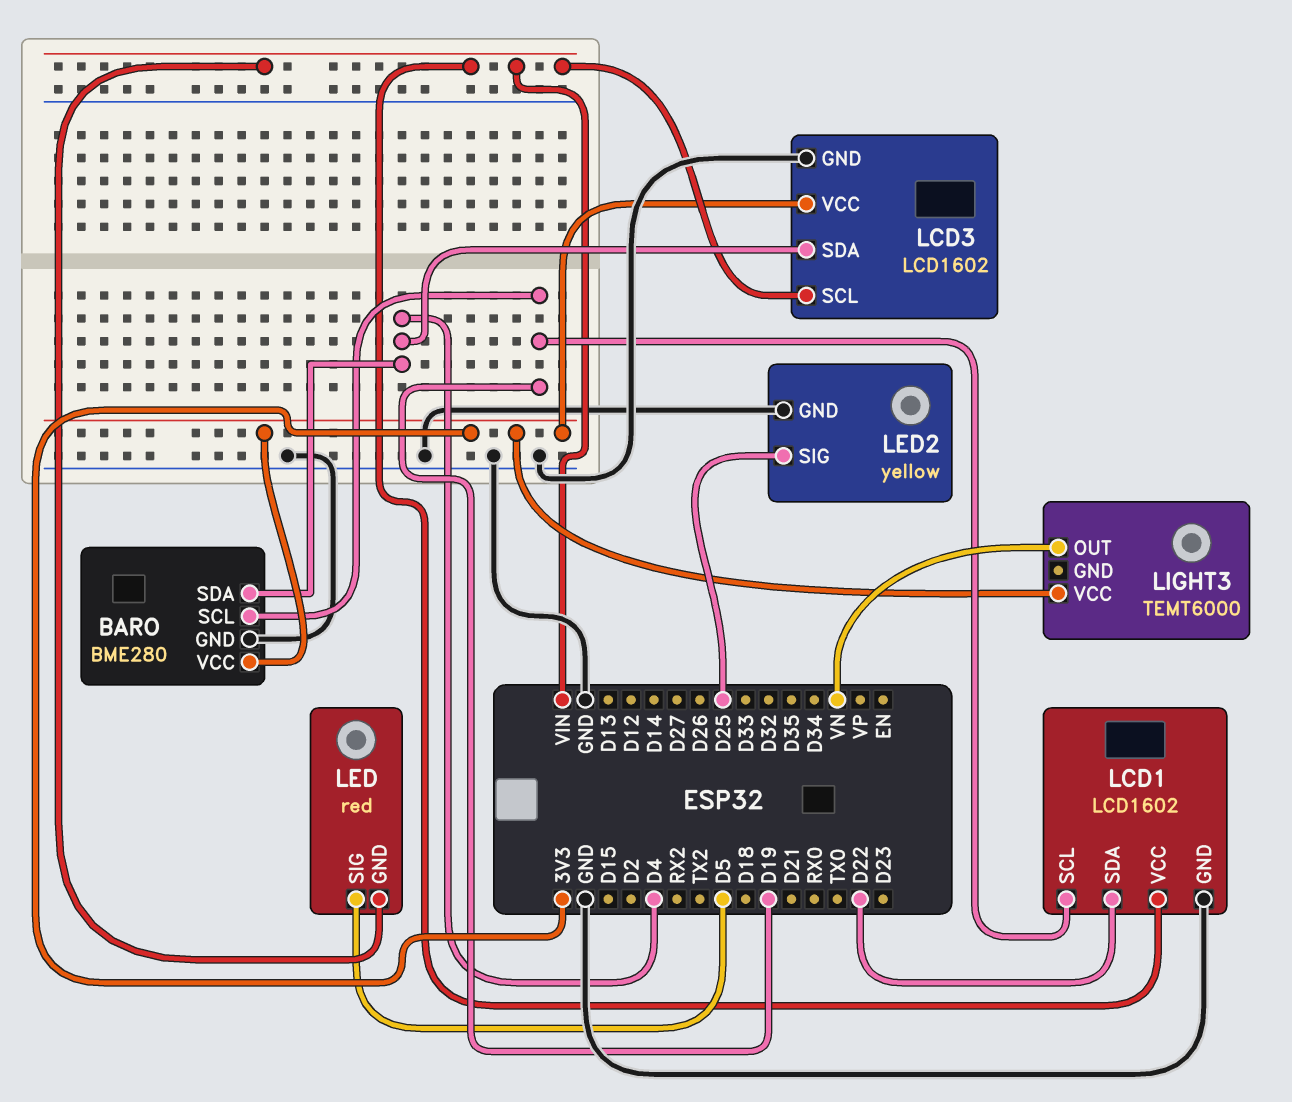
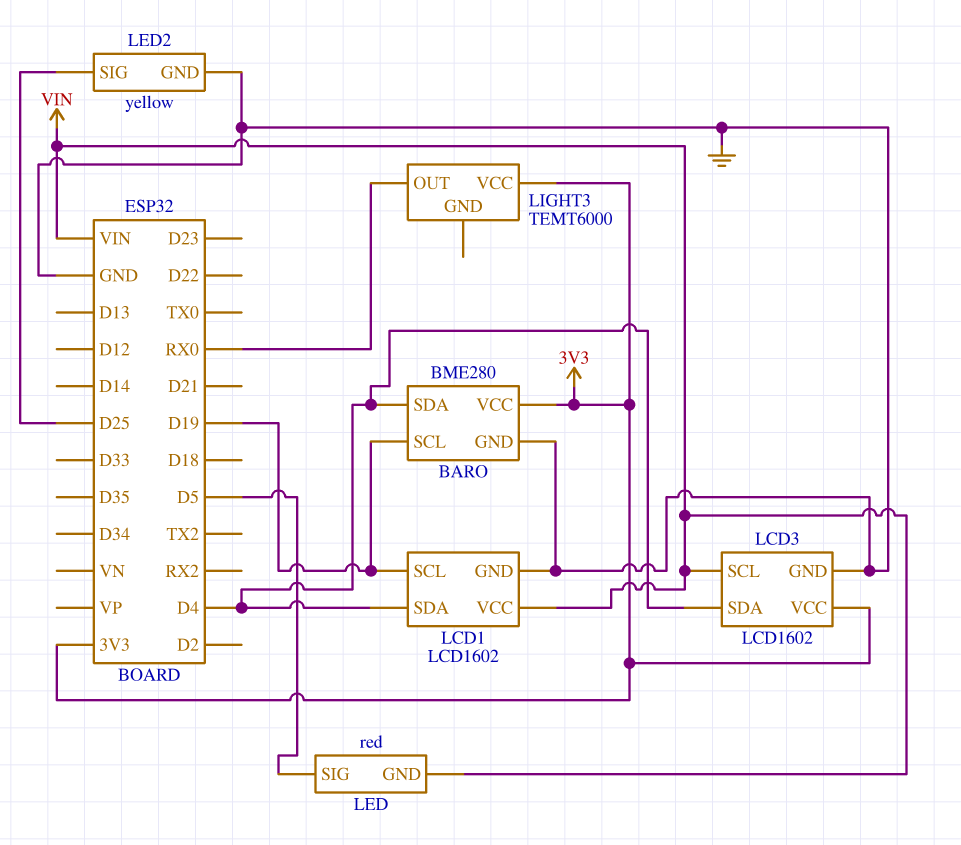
LCD1 pin SDA: D22 -> D4
LIGHT3 pin OUT: VN -> RX0

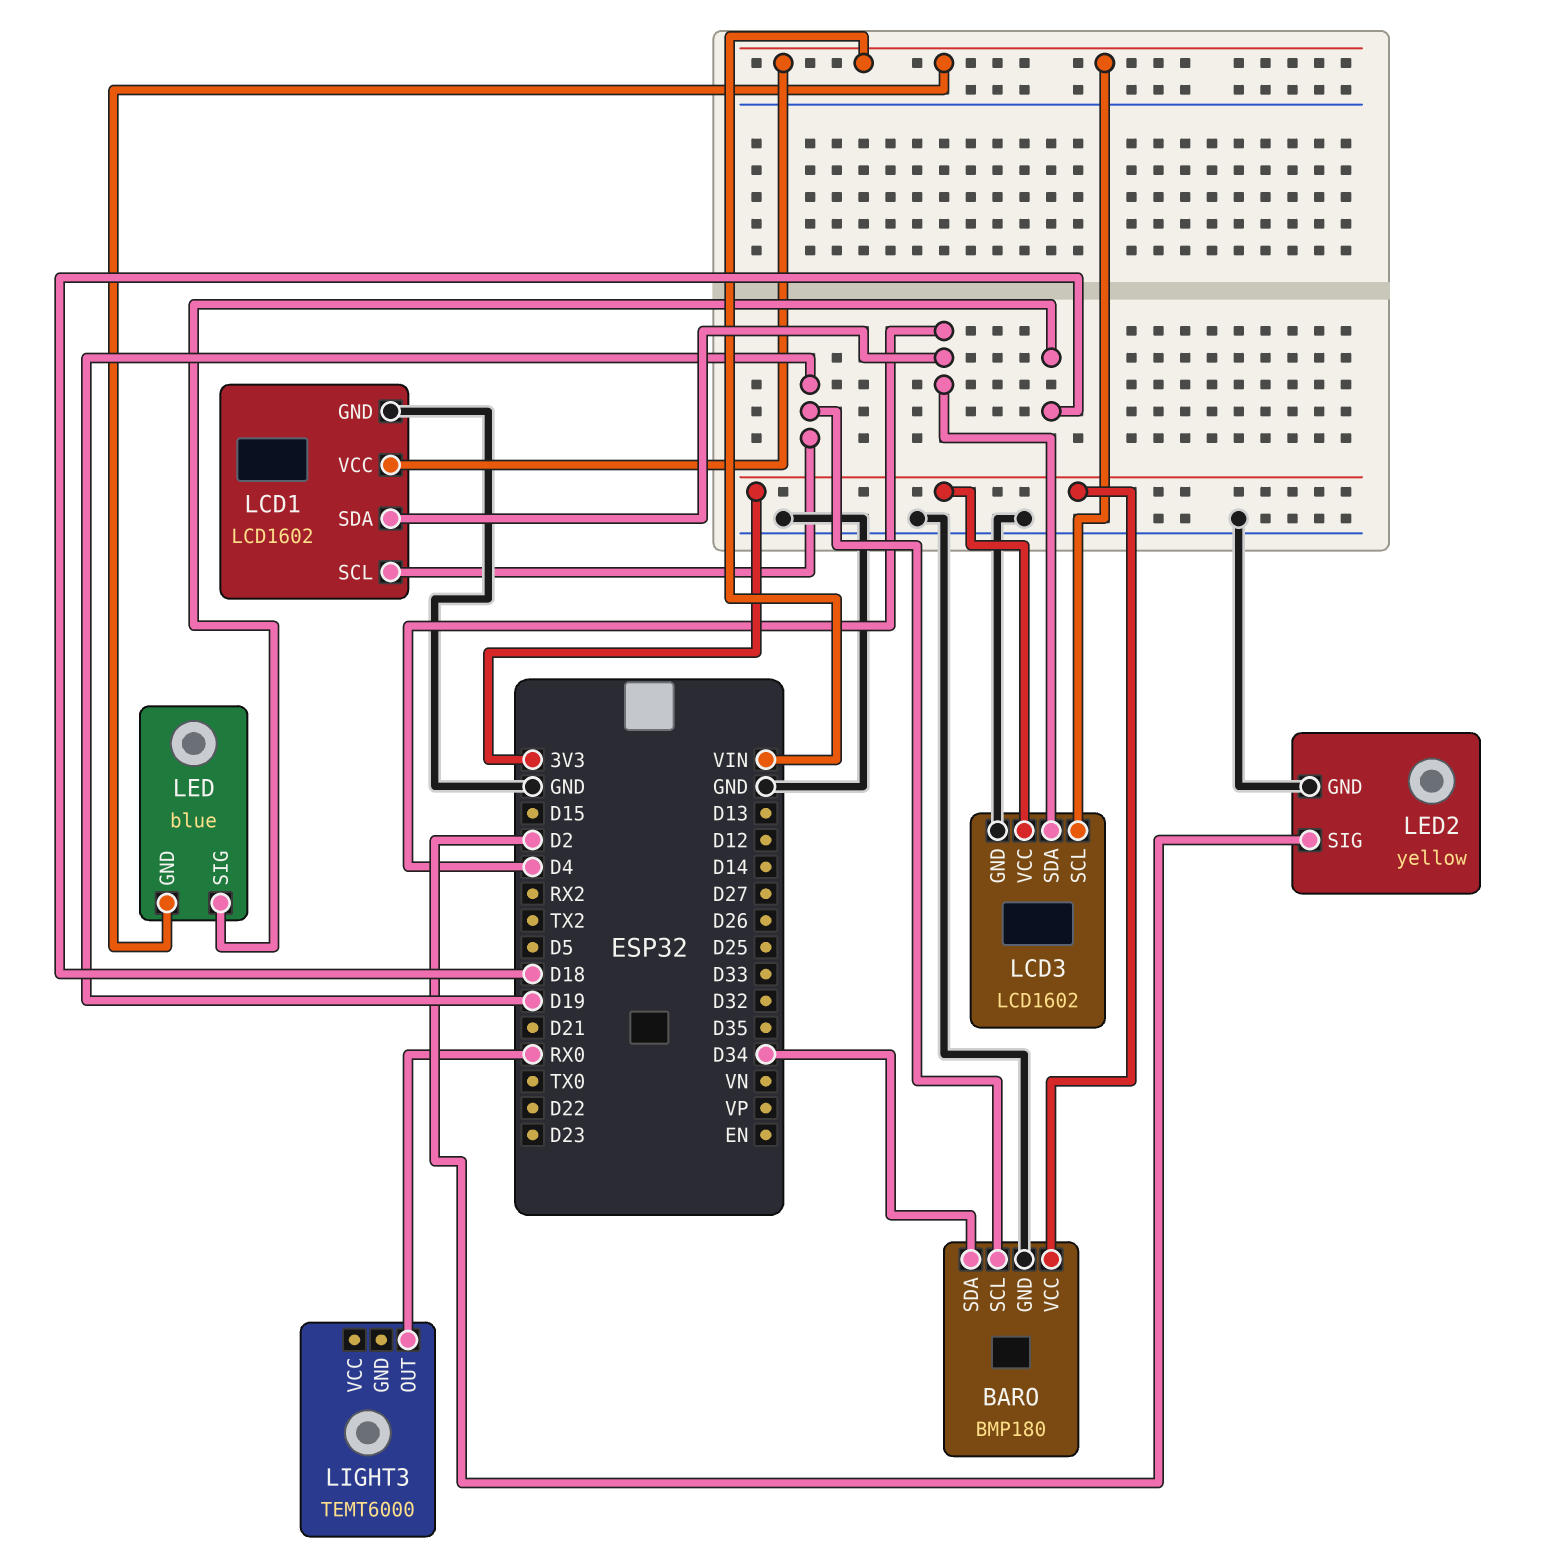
BARO: BME280 -> BMP180
BARO pin SDA: D4 -> D34
LED: red -> blue
LED pin SIG: D5 -> D18
LED2 pin SIG: D25 -> D2
LIGHT3 pin VCC: 3V3 -> none

